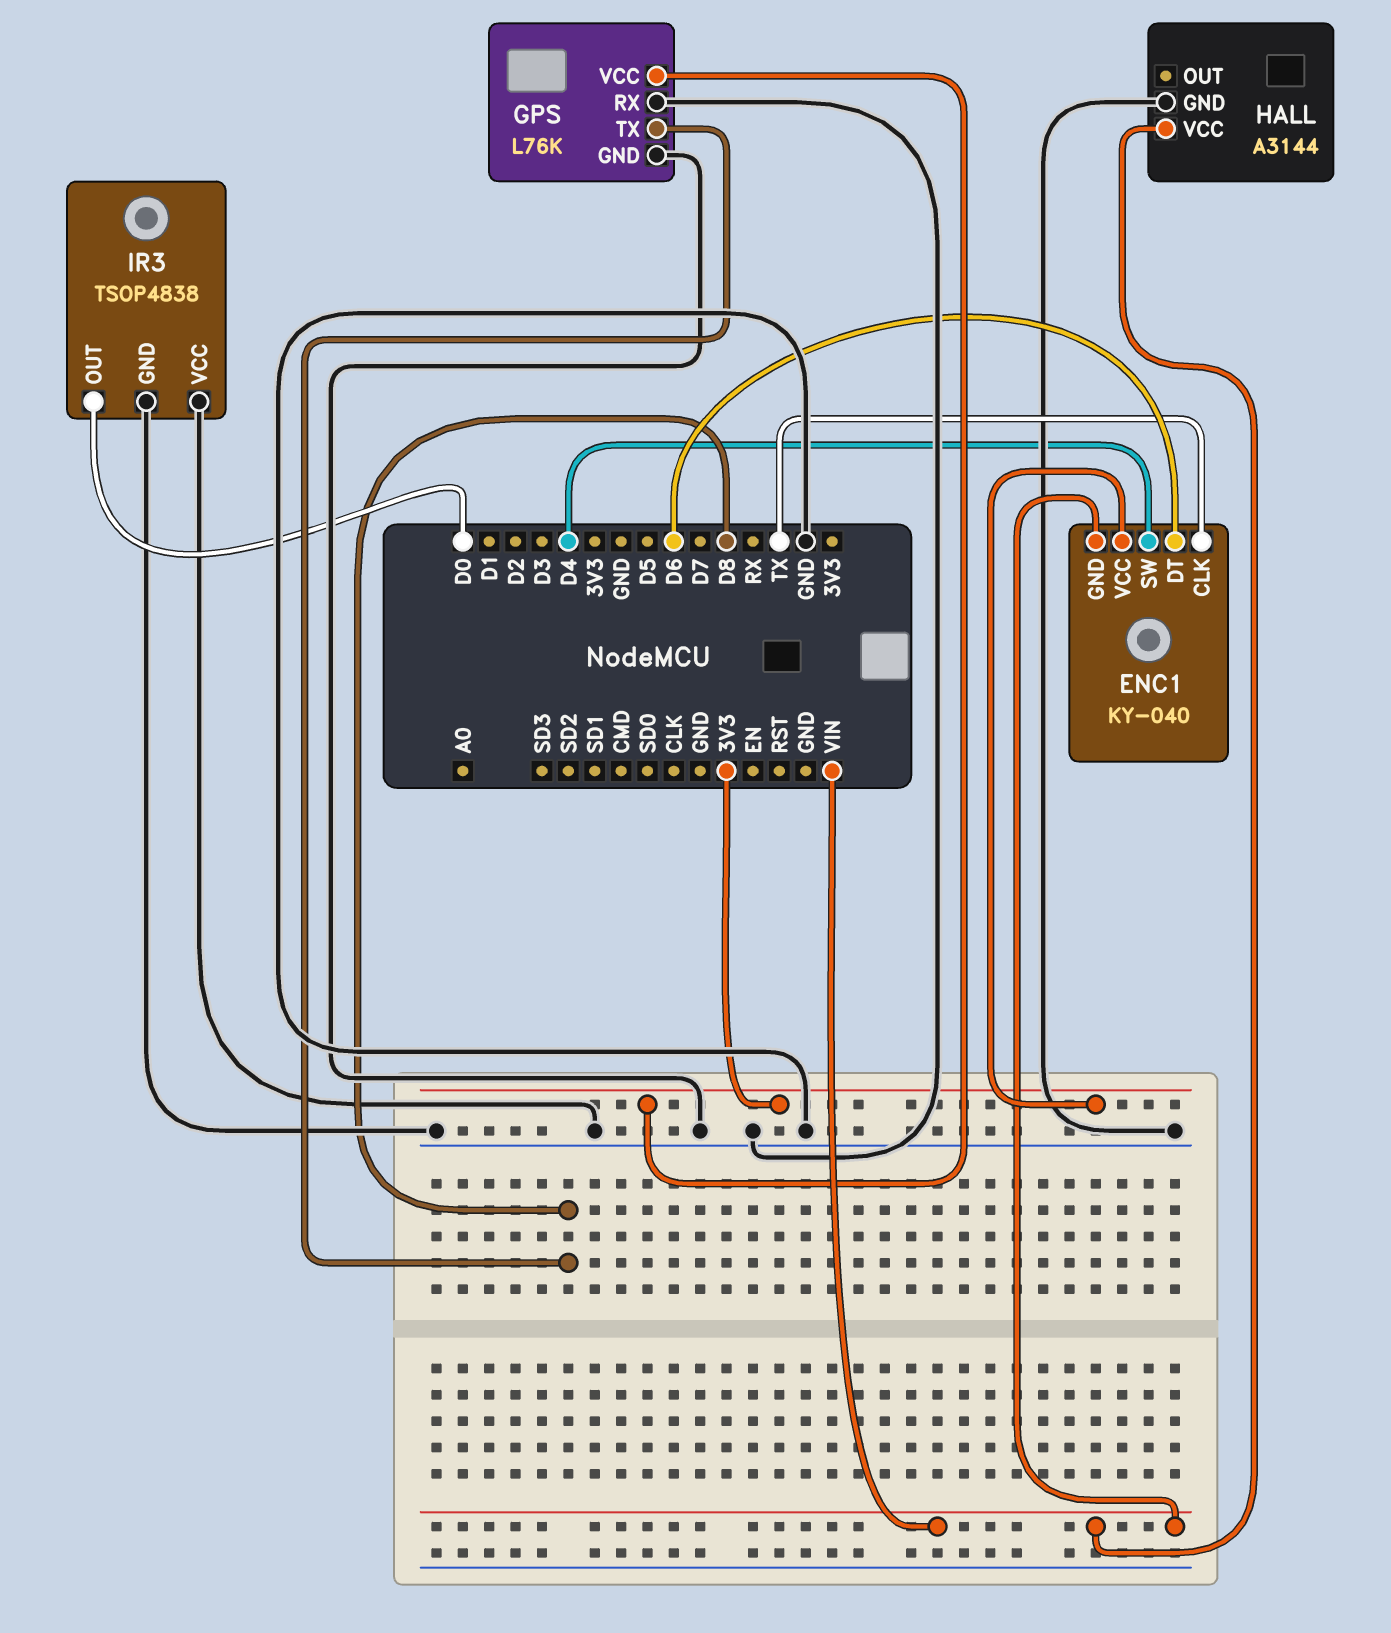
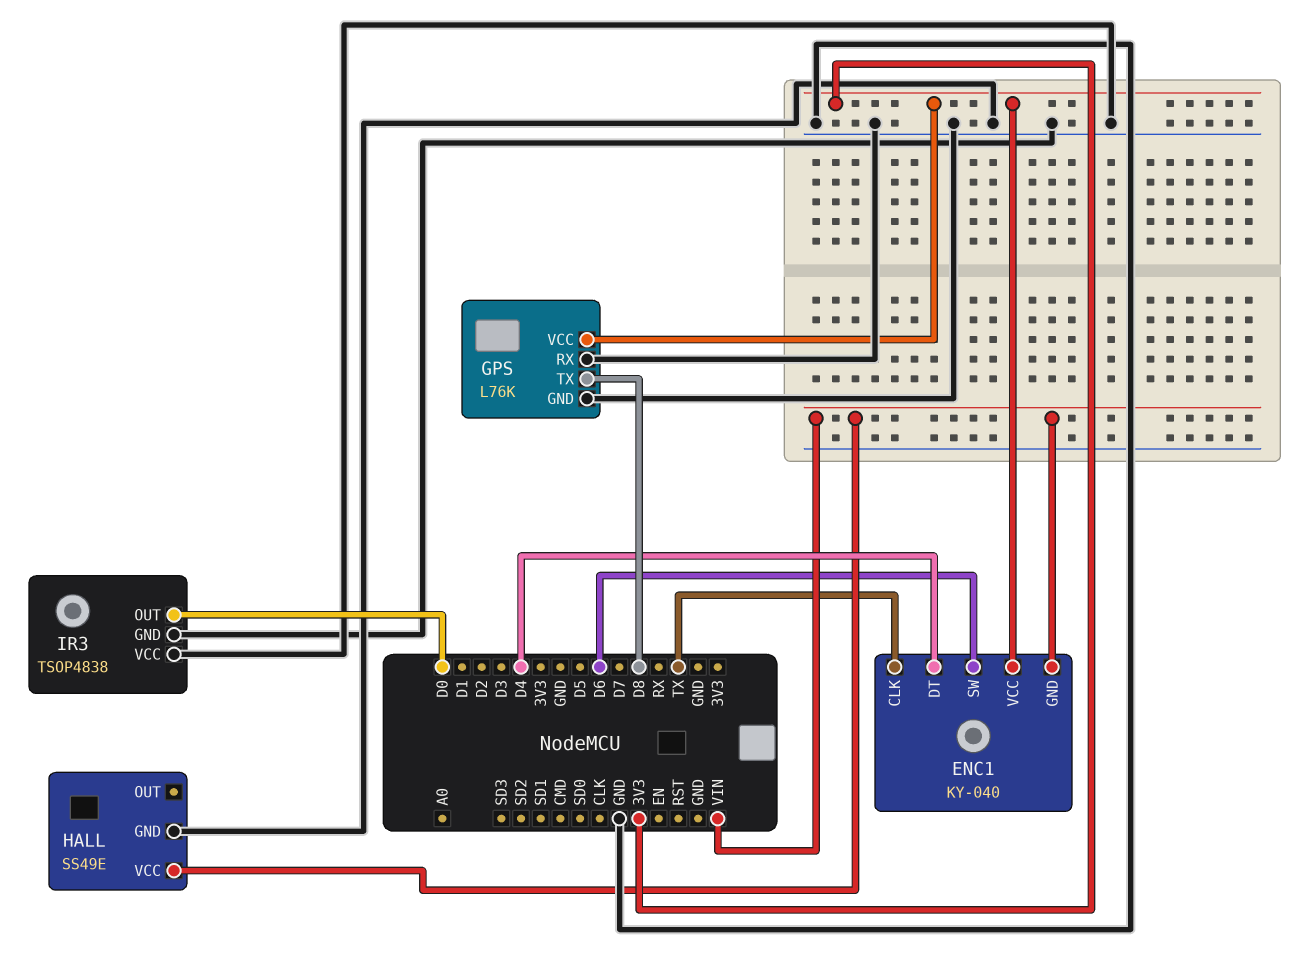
ENC1 pin DT: D6 -> D4
ENC1 pin SW: D4 -> D6
HALL: A3144 -> SS49E

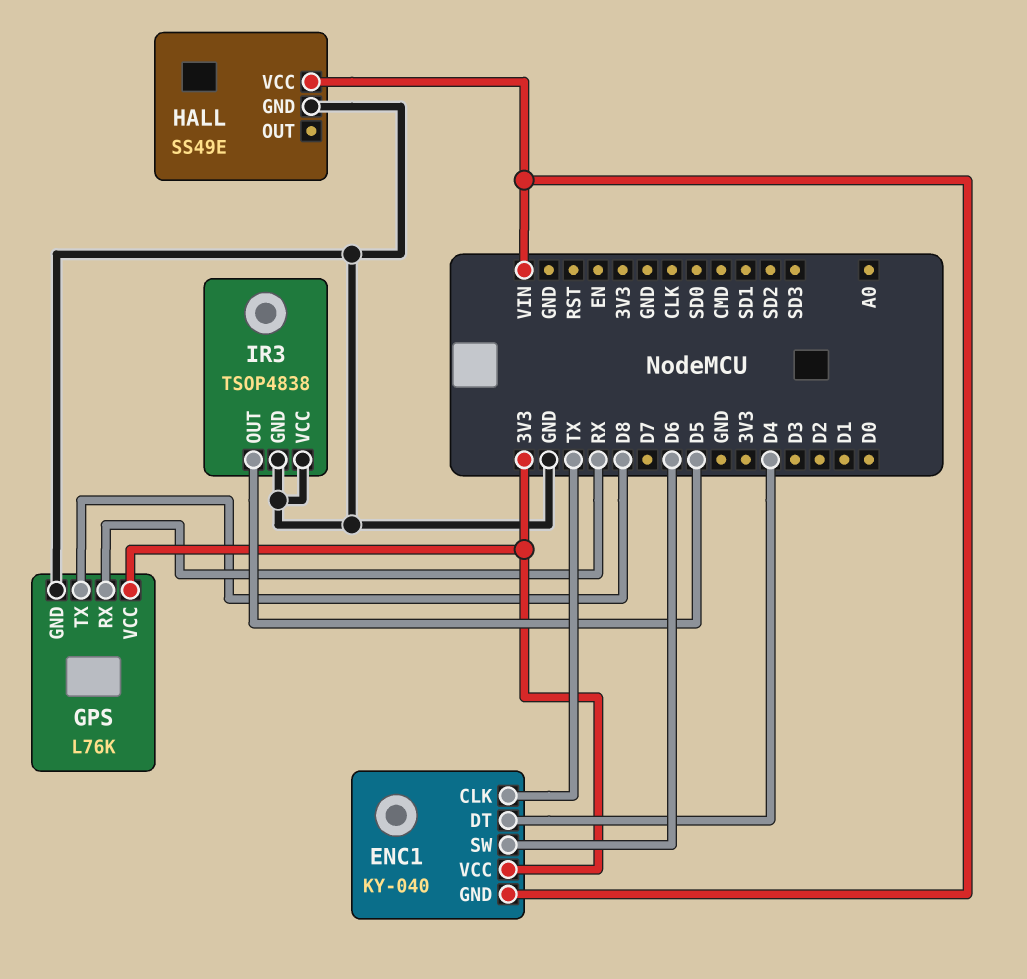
GPS pin RX: GND -> RX
IR3 pin OUT: D0 -> D5

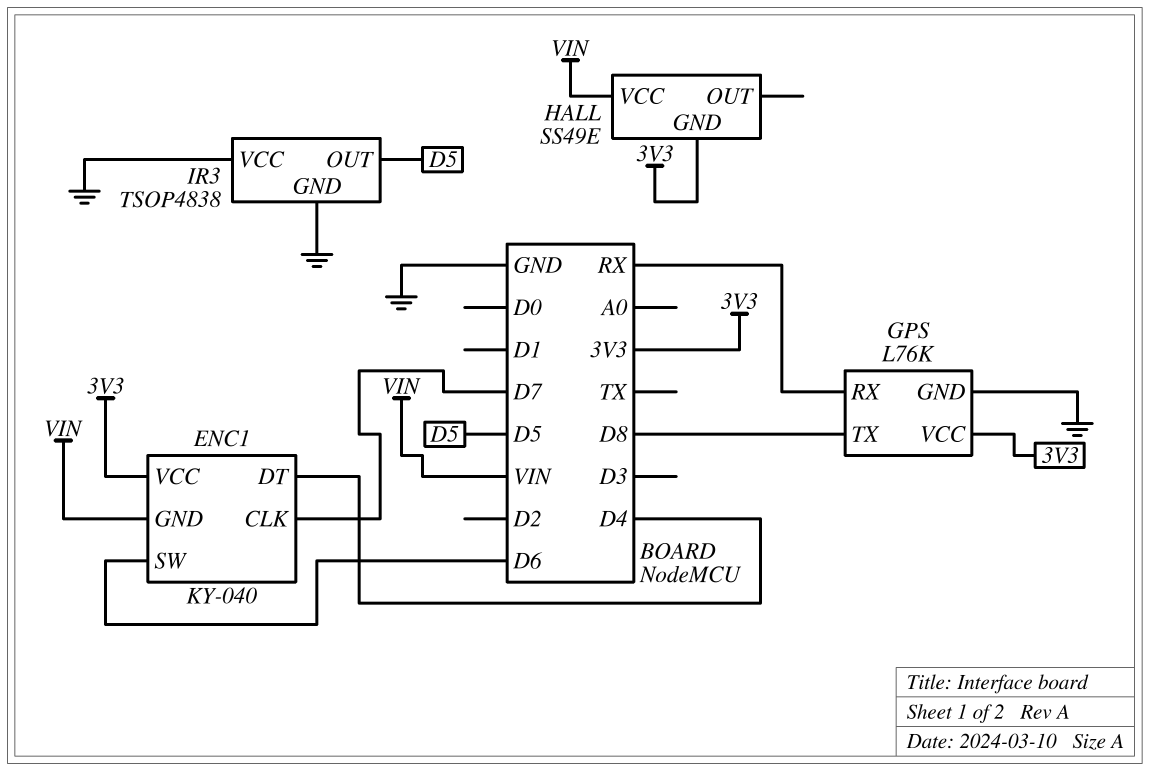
ENC1 pin CLK: TX -> D7
HALL pin GND: GND -> 3V3

